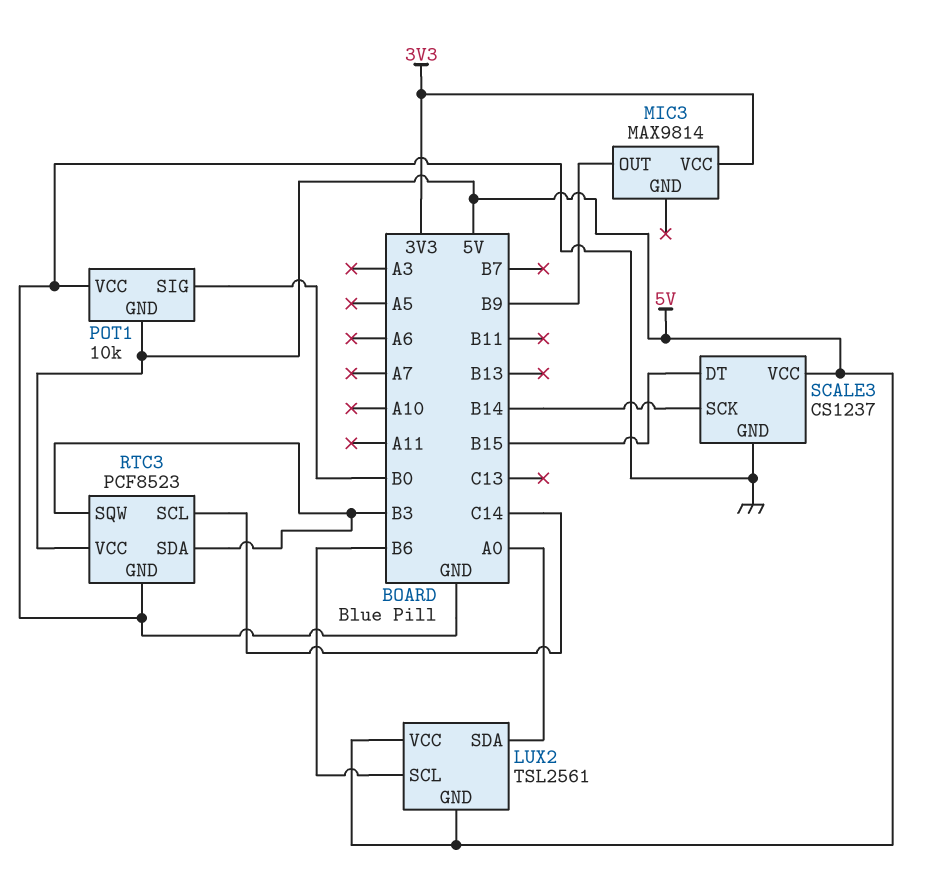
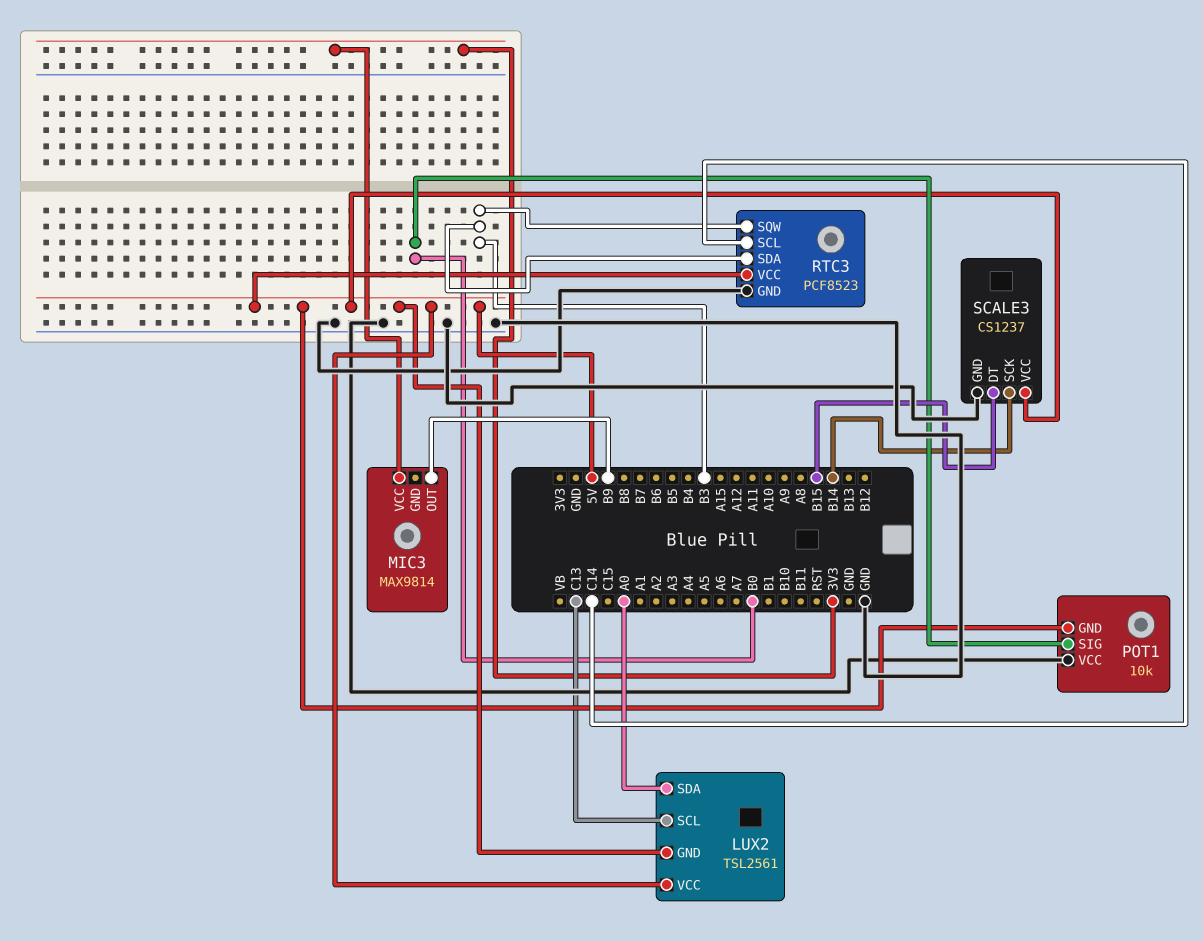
LUX2 pin SCL: B6 -> C13

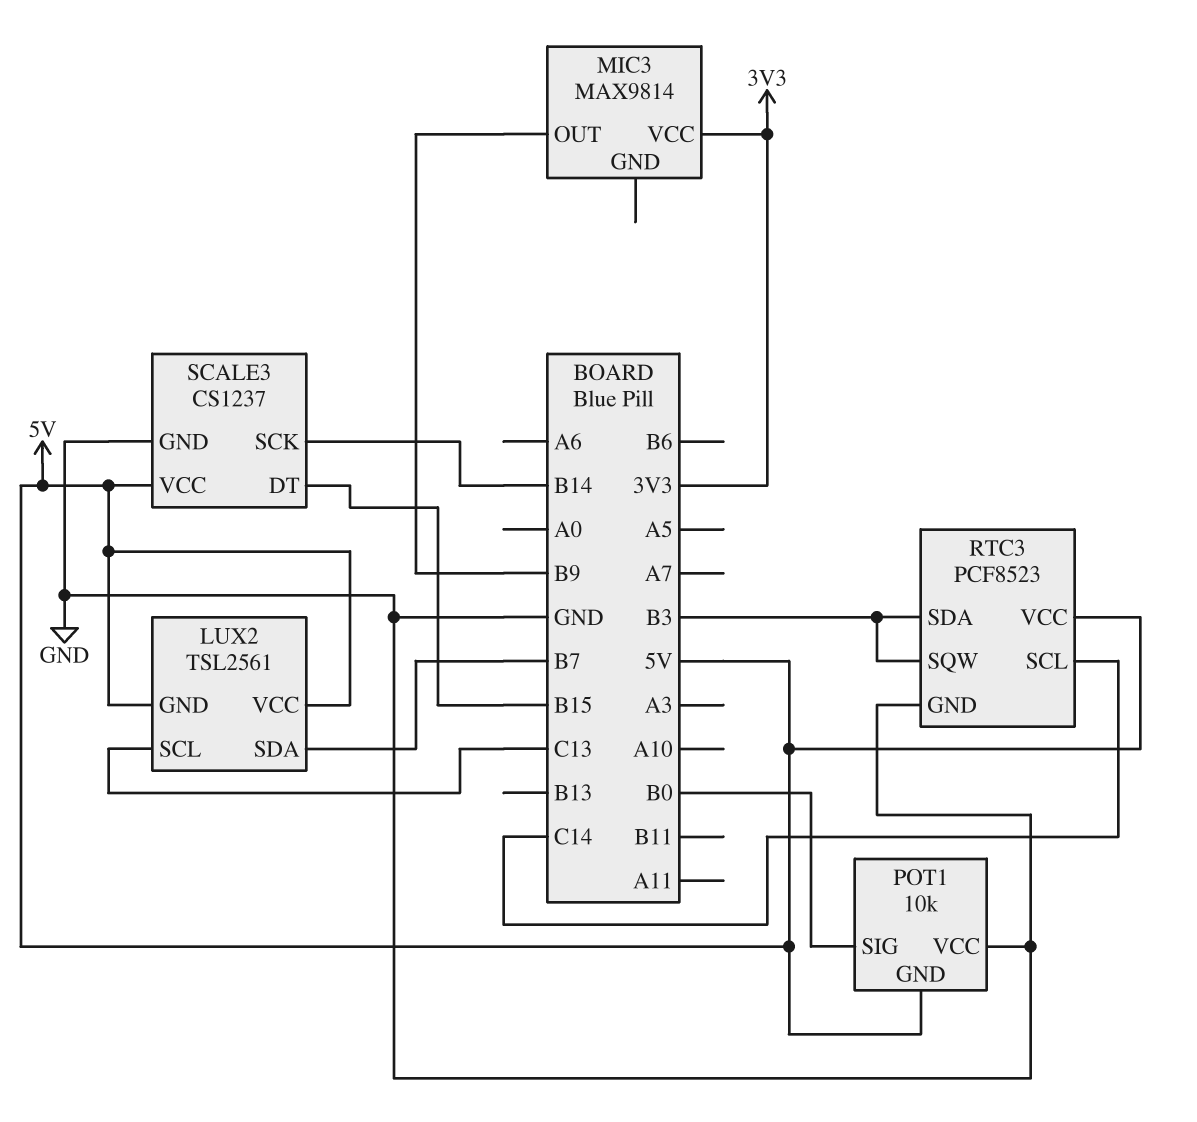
LUX2 pin SDA: A0 -> B7

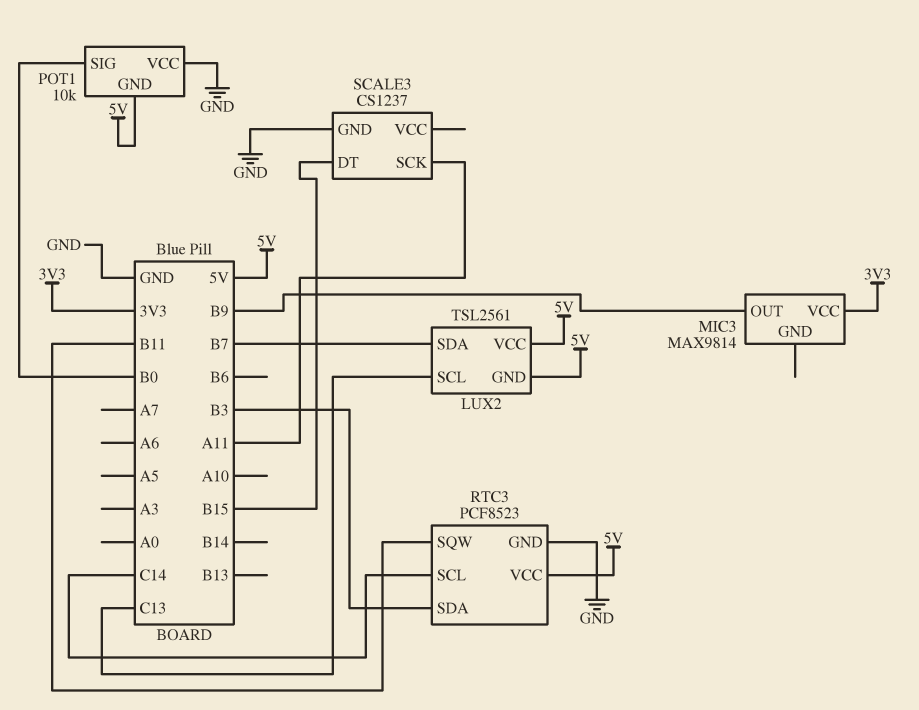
RTC3 pin SQW: B3 -> B11
SCALE3 pin SCK: B14 -> A11
SCALE3 pin VCC: 5V -> none

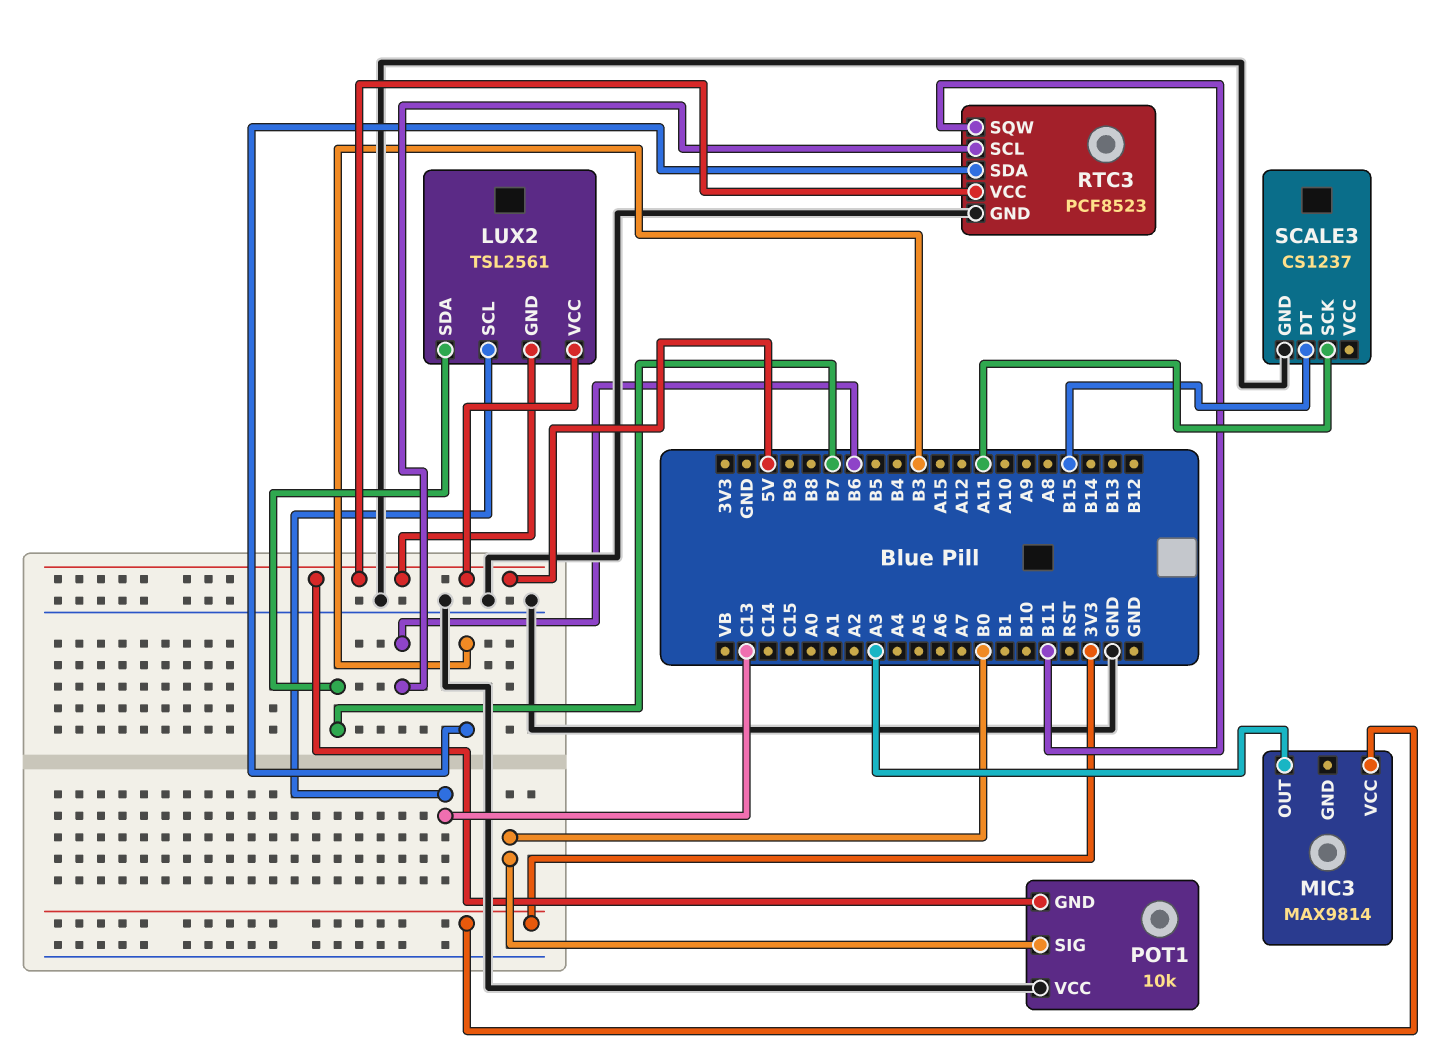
MIC3 pin OUT: B9 -> A3
RTC3 pin SCL: C14 -> B6

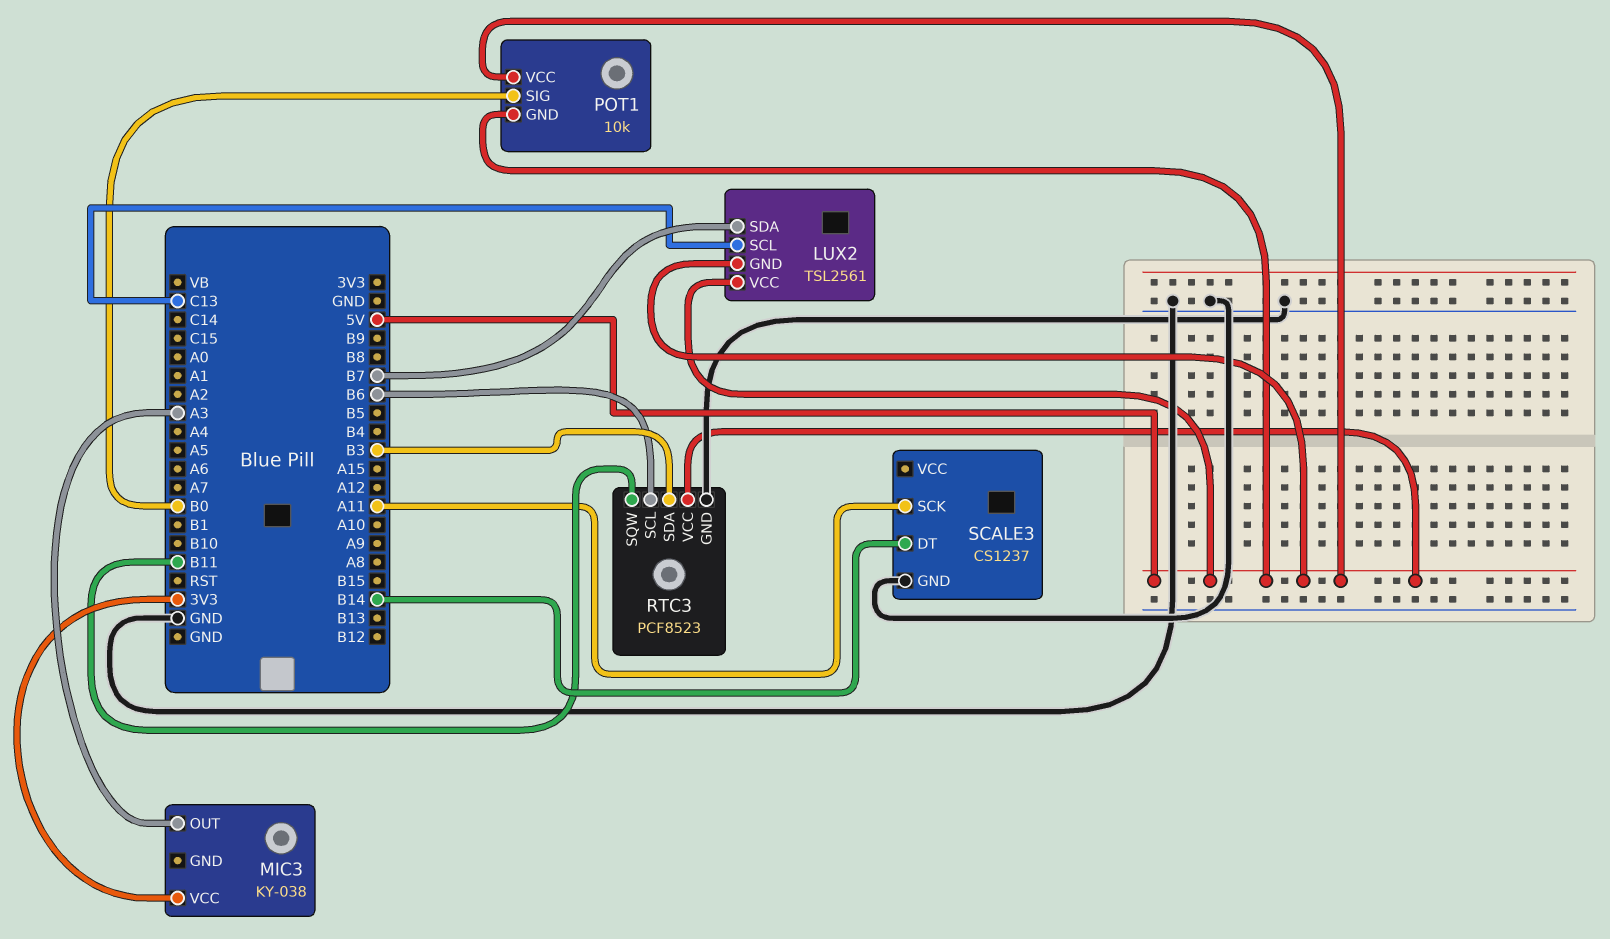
MIC3: MAX9814 -> KY-038
POT1 pin VCC: GND -> 5V
SCALE3 pin DT: B15 -> B14

